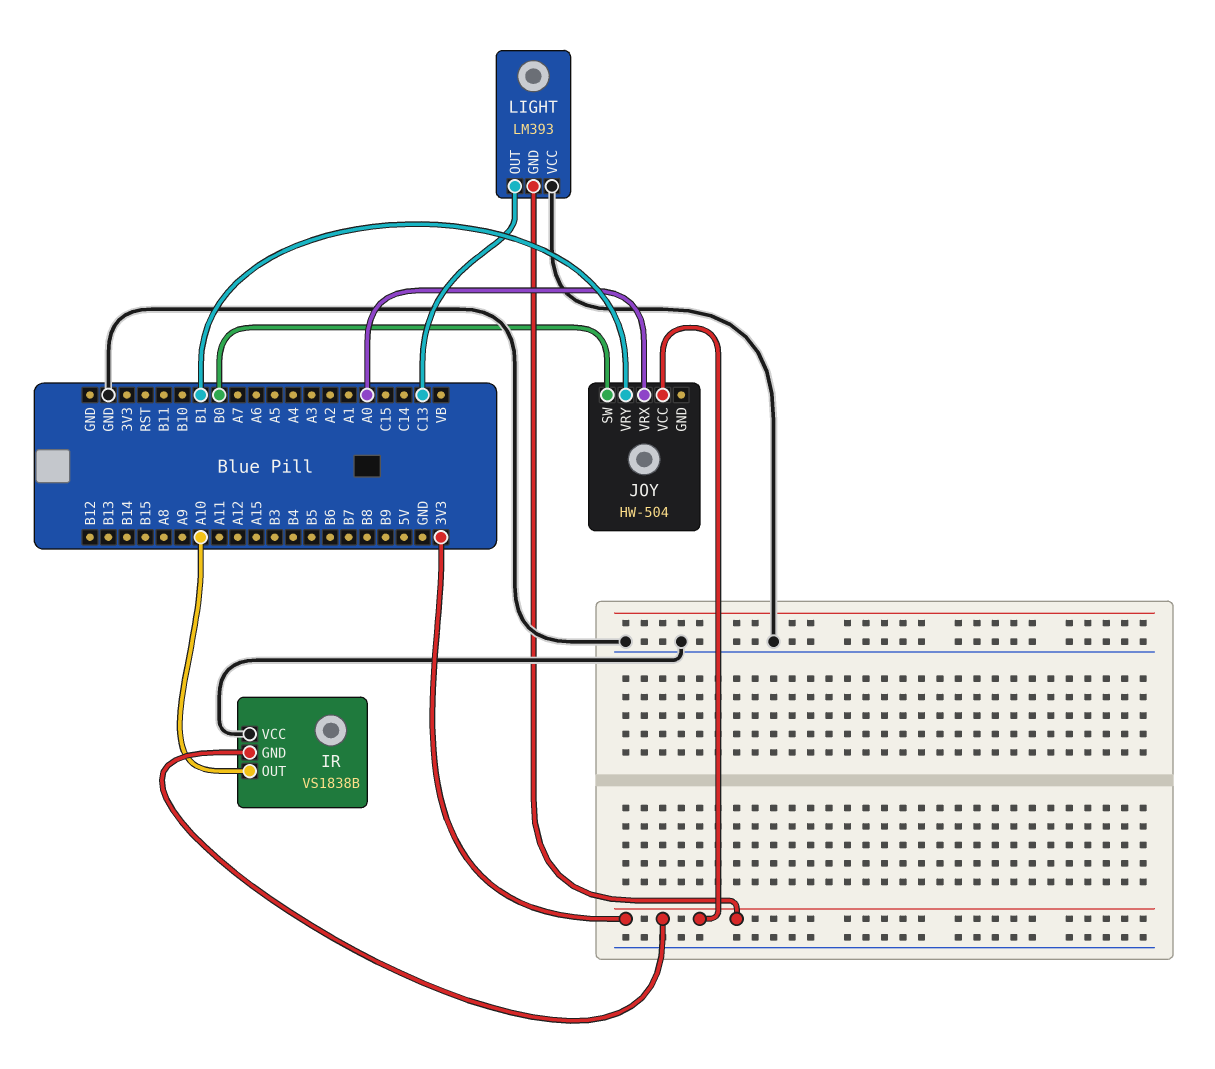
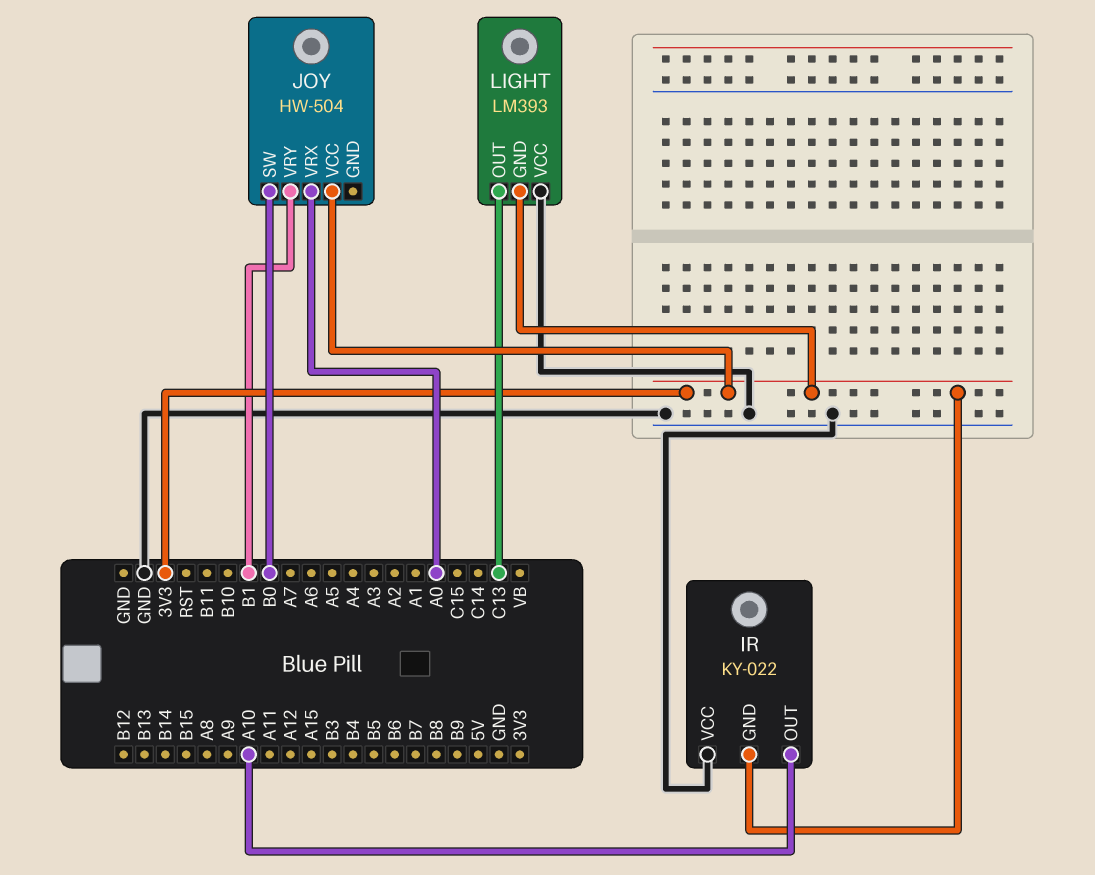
IR: VS1838B -> KY-022

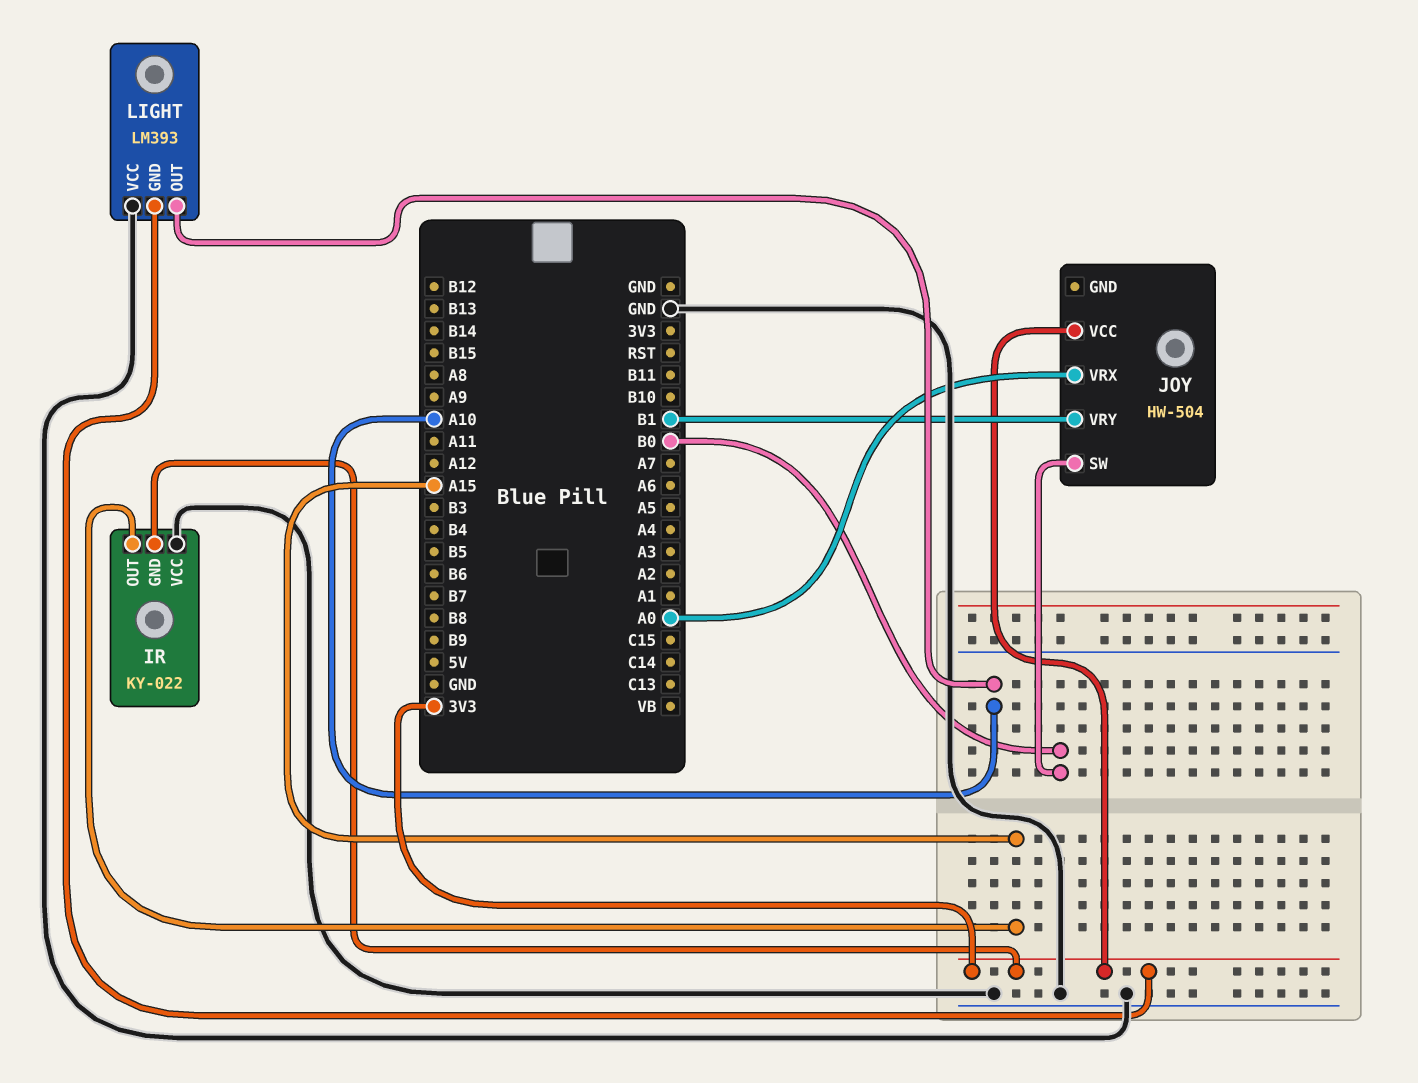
IR pin OUT: A10 -> A15
LIGHT pin OUT: C13 -> A10

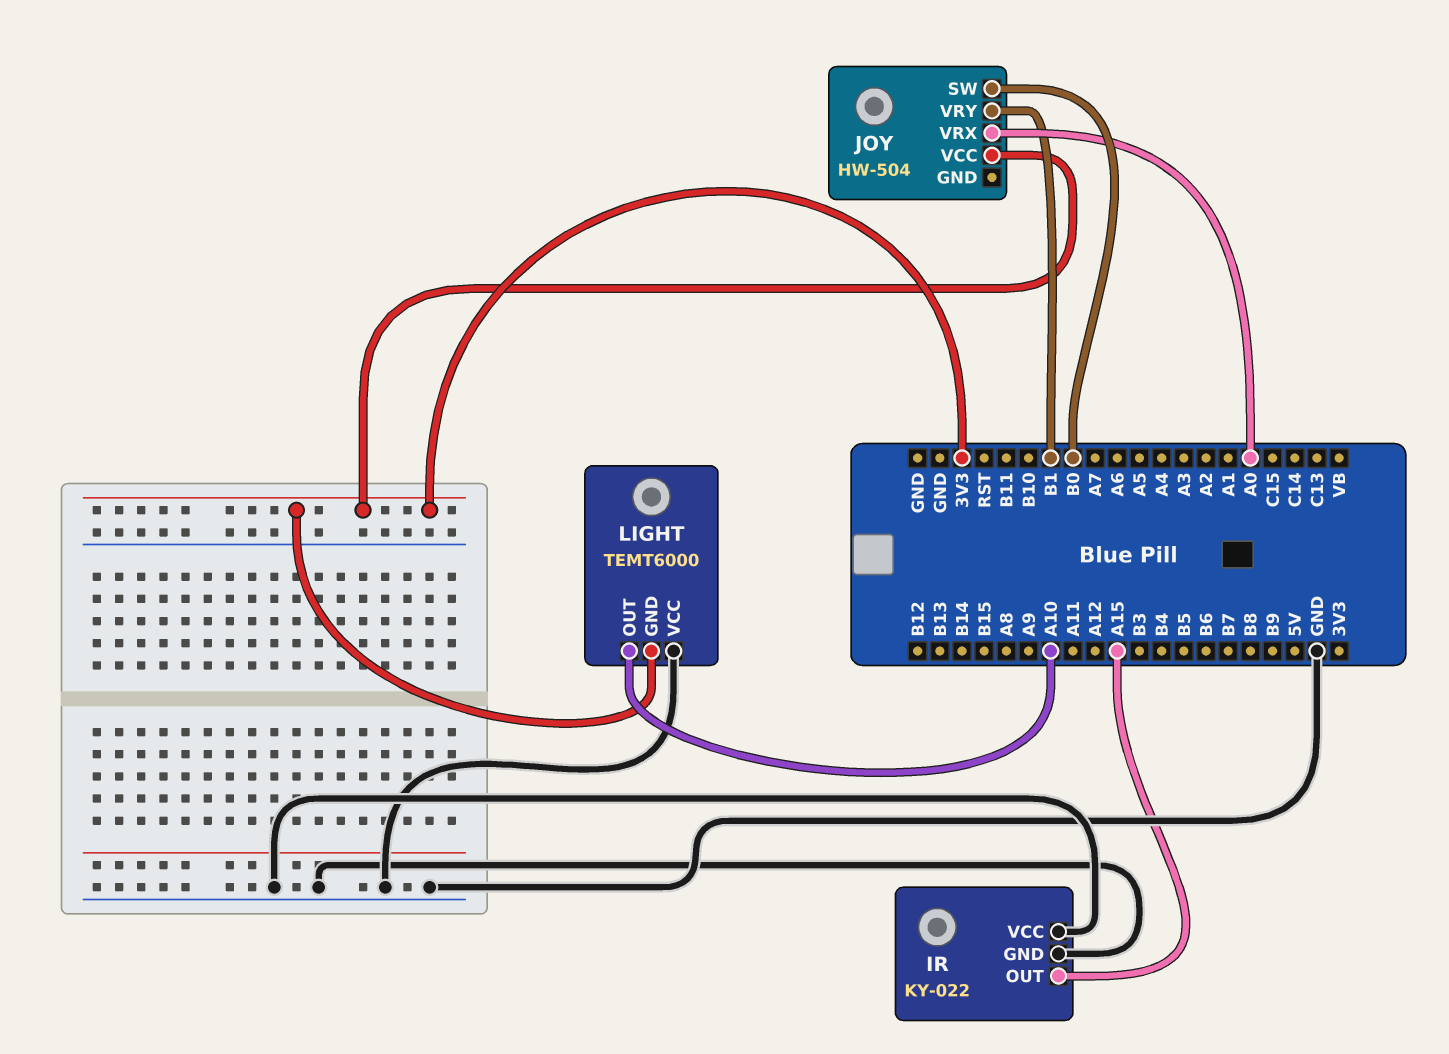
IR pin GND: 3V3 -> GND
LIGHT: LM393 -> TEMT6000

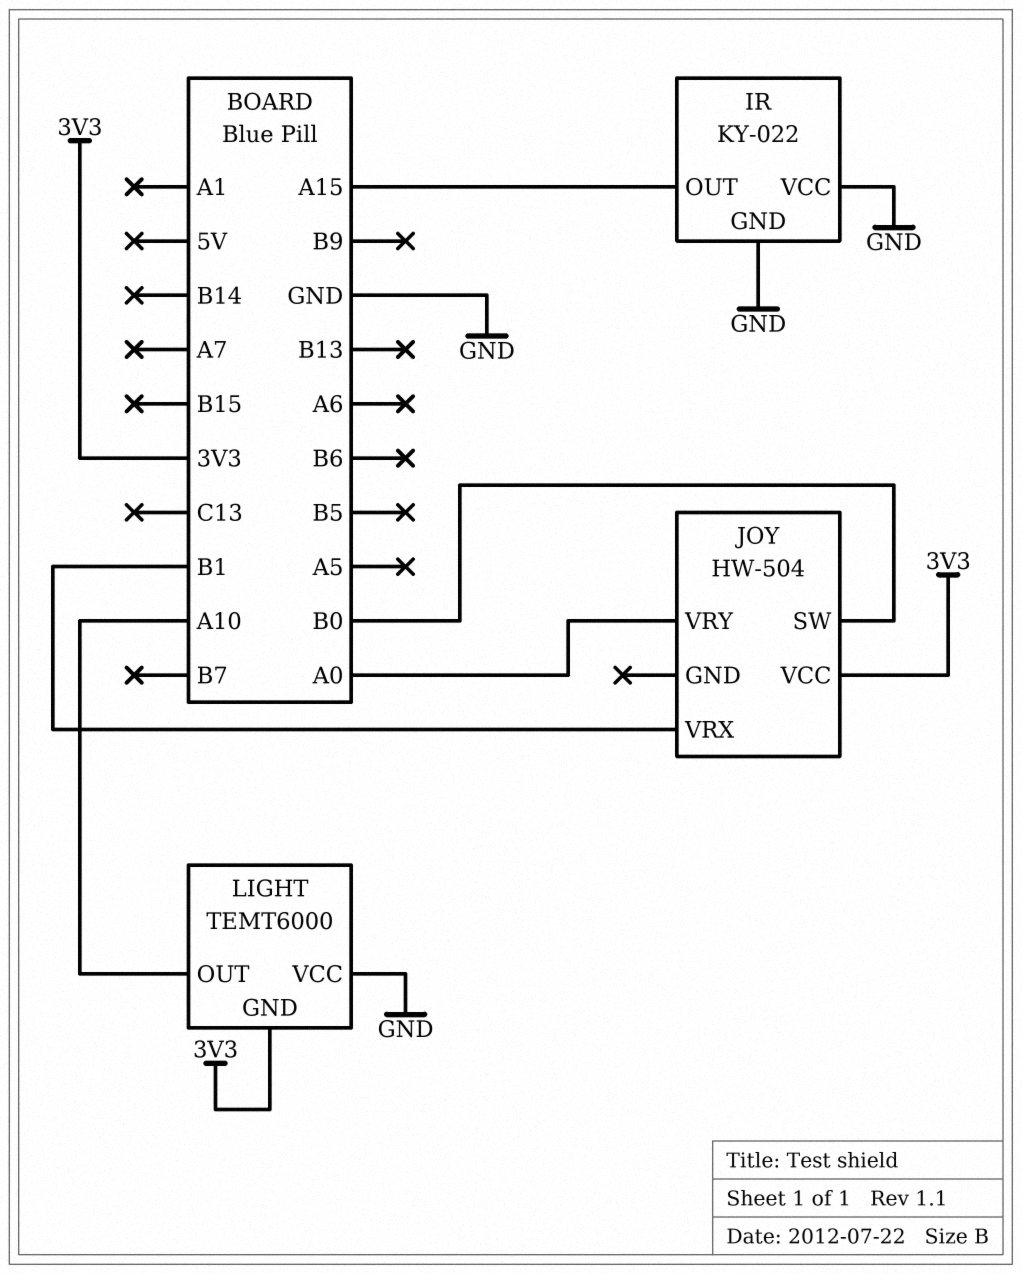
JOY pin VRX: A0 -> B1
JOY pin VRY: B1 -> A0

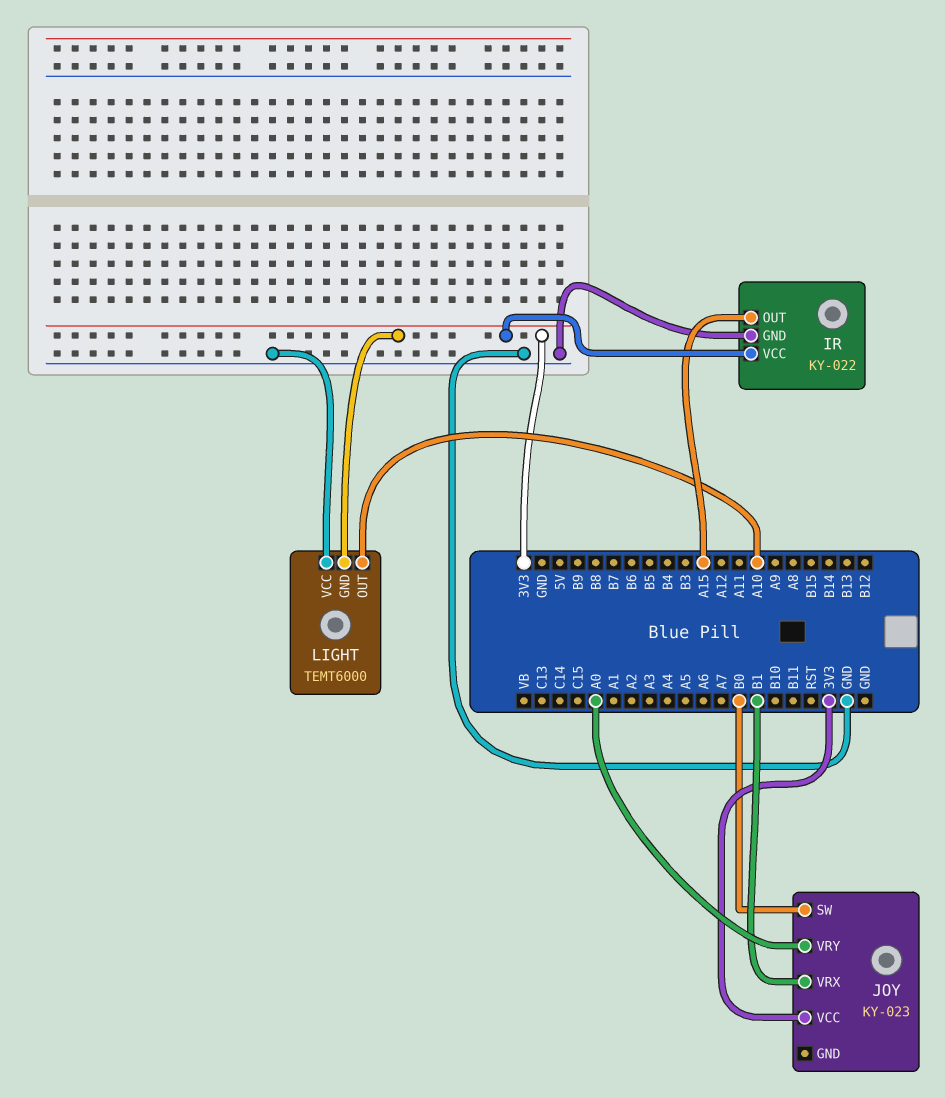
IR pin VCC: GND -> 3V3
JOY: HW-504 -> KY-023

